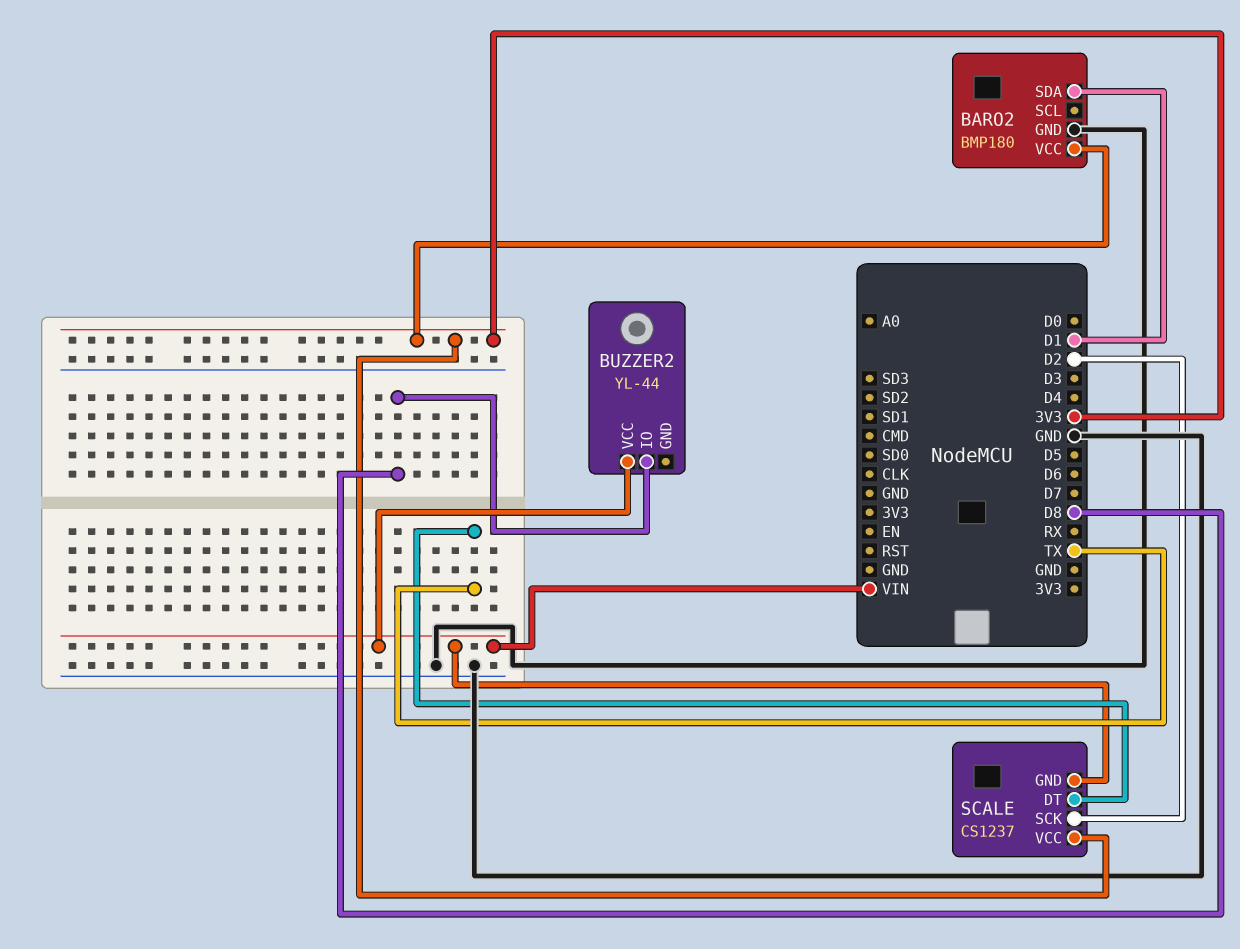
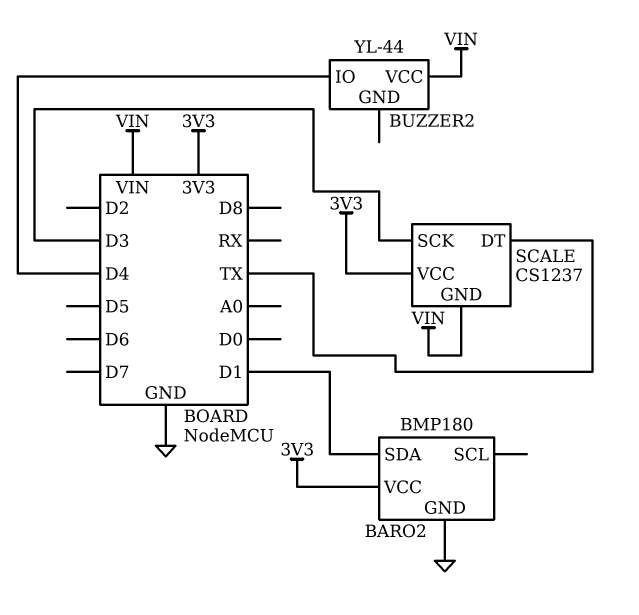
BUZZER2 pin IO: D8 -> D4
SCALE pin SCK: D2 -> D3

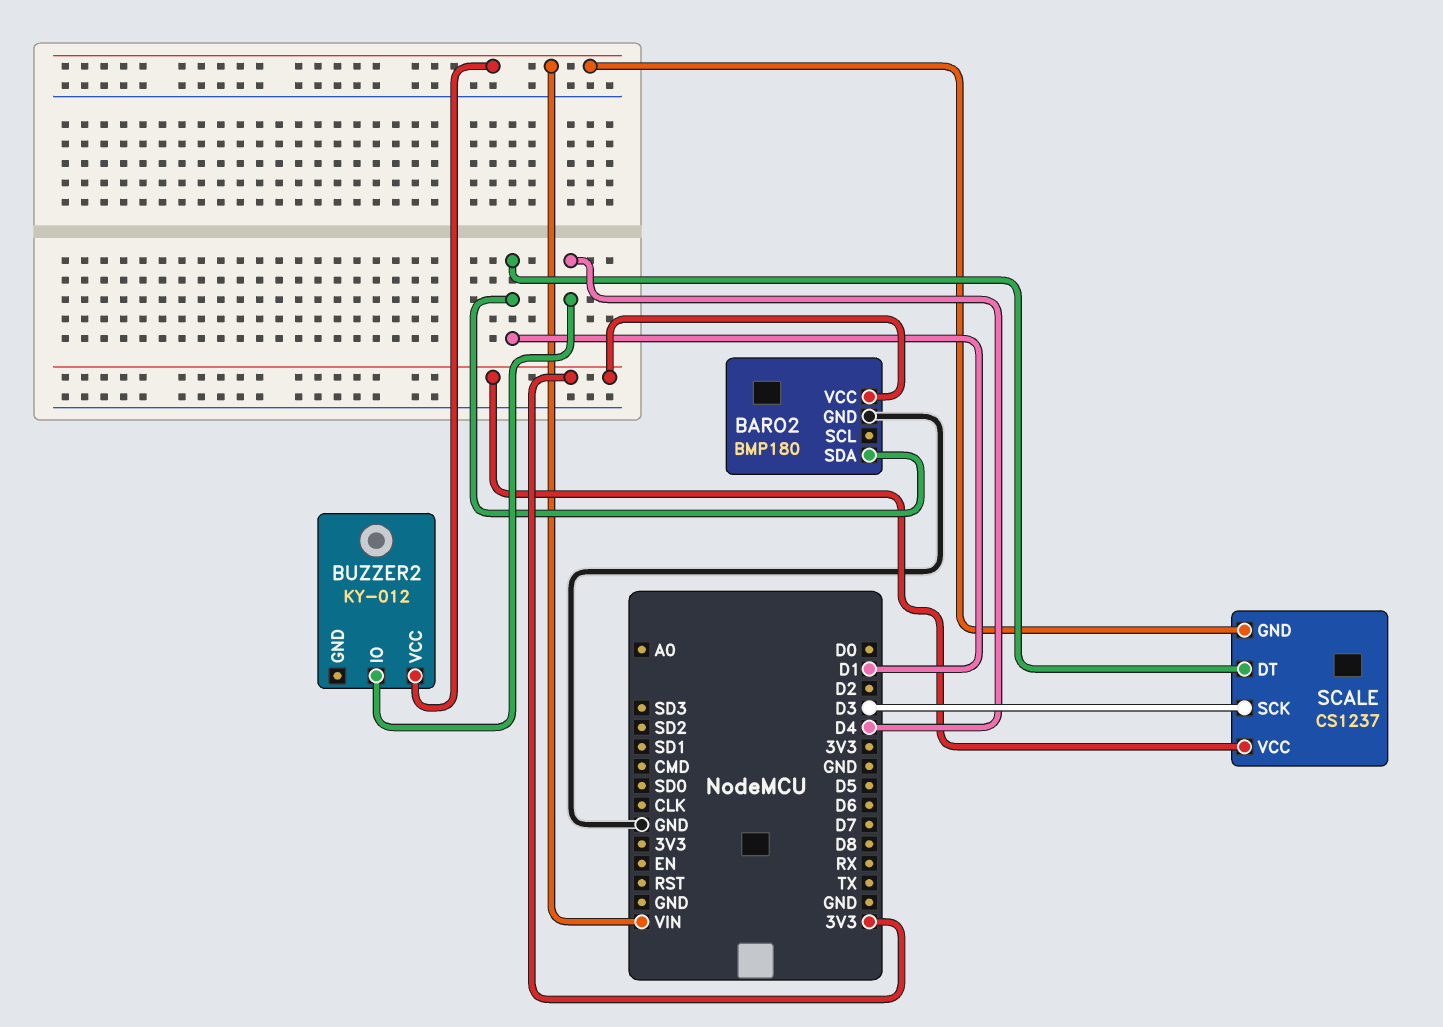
BUZZER2: YL-44 -> KY-012
SCALE pin DT: TX -> D1

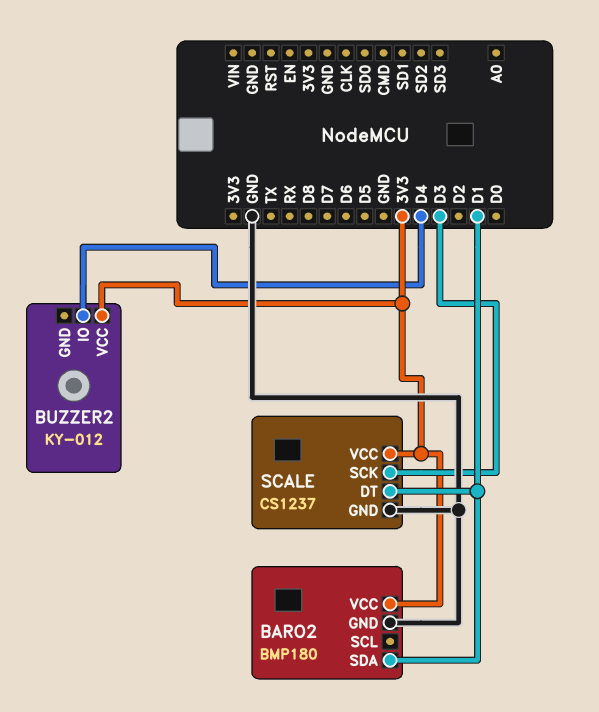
BUZZER2 pin VCC: VIN -> 3V3
SCALE pin GND: VIN -> GND

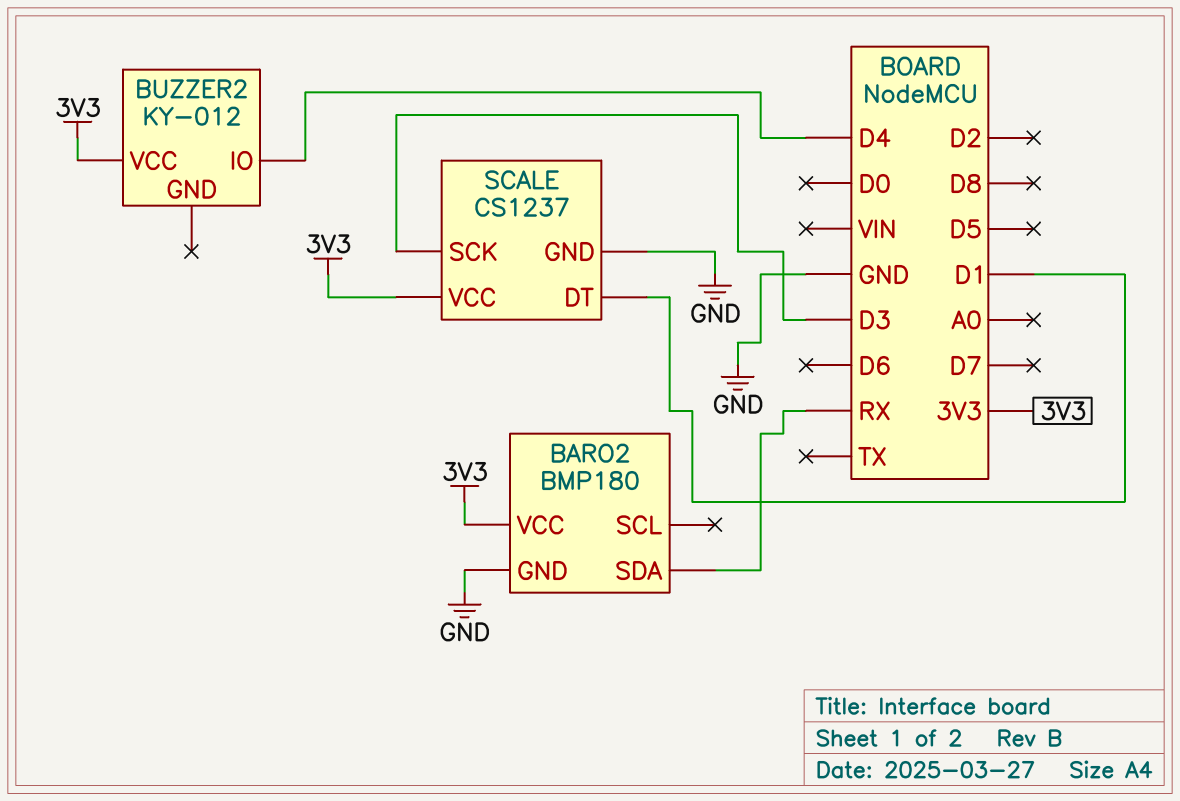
BARO2 pin SDA: D1 -> RX

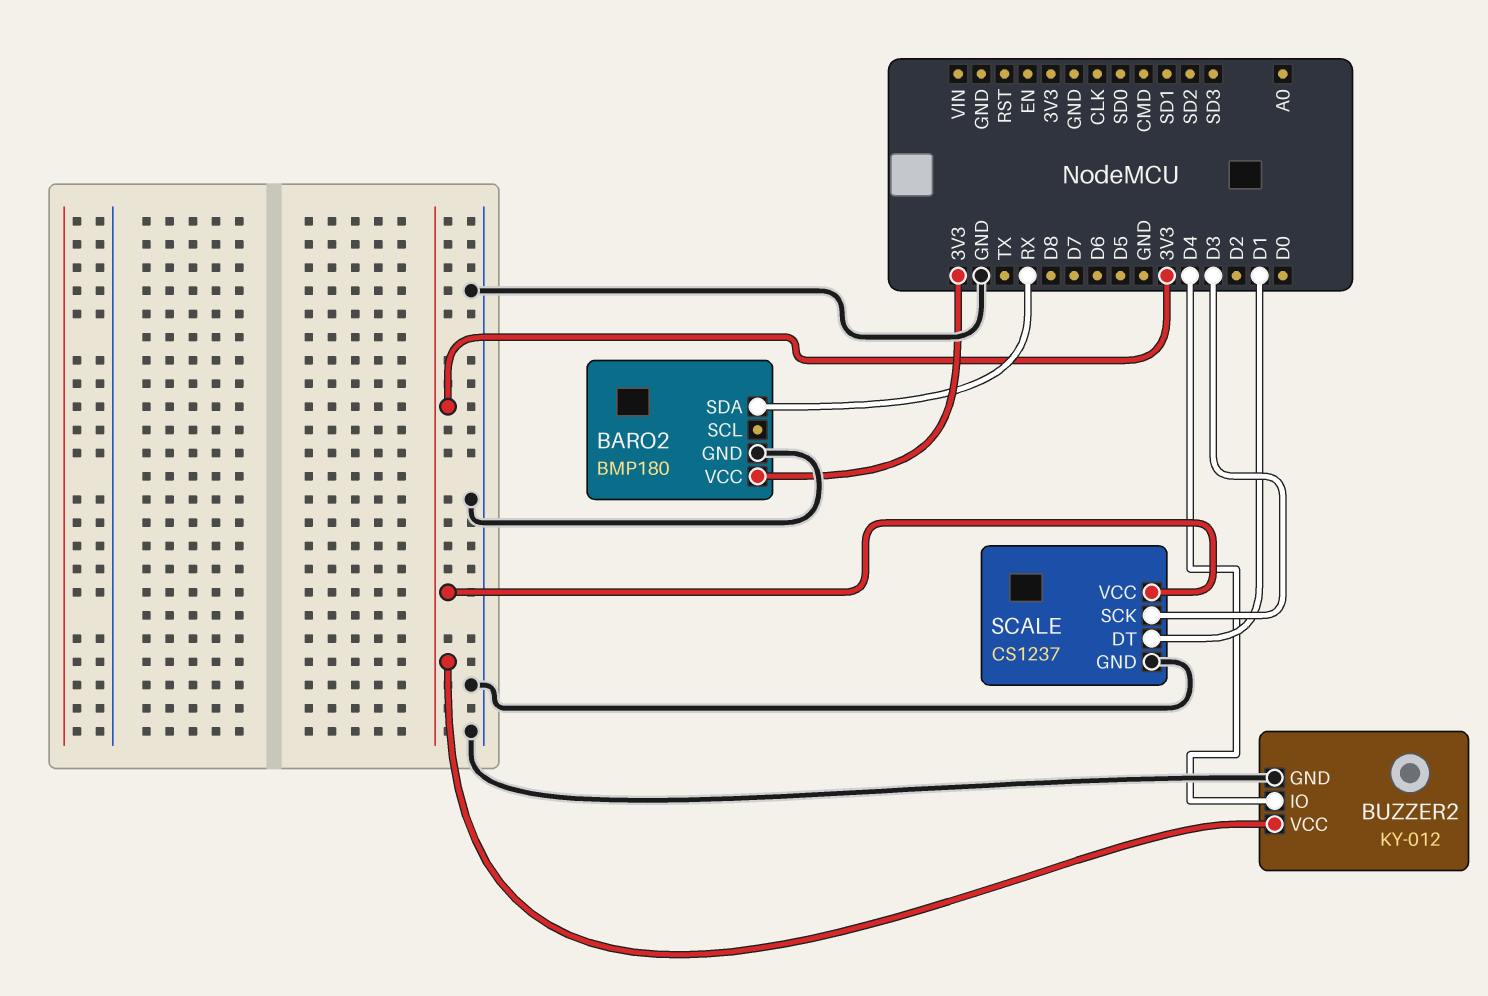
BUZZER2 pin GND: none -> GND

